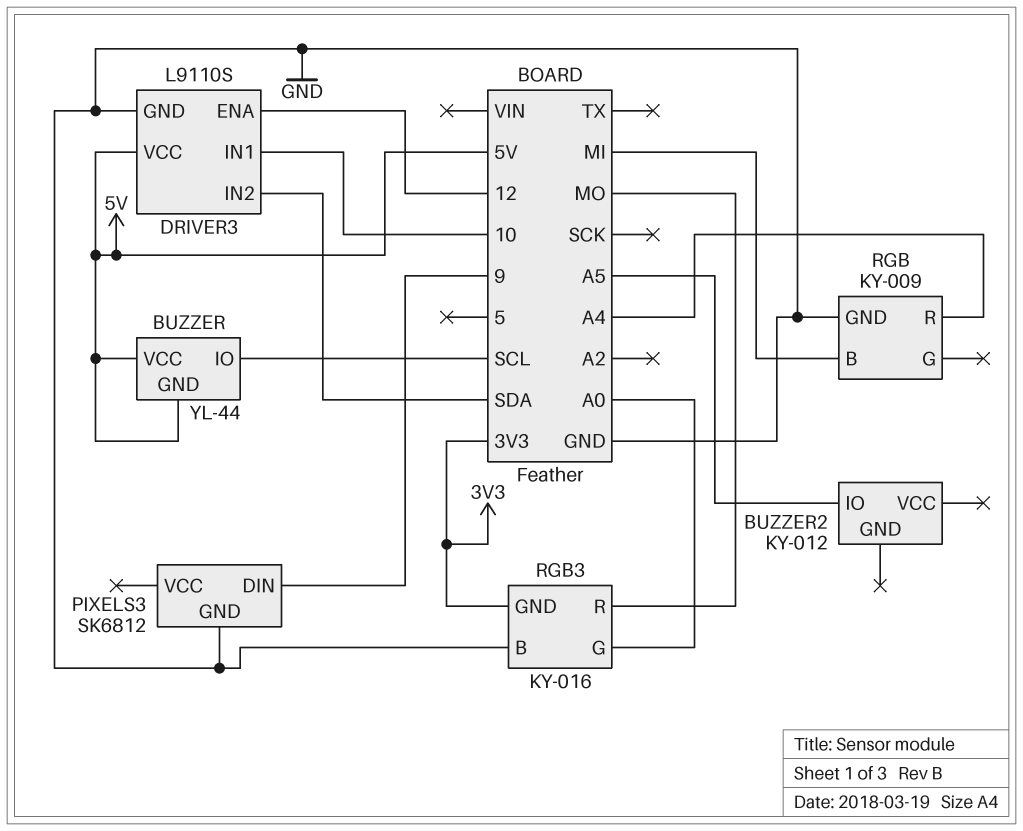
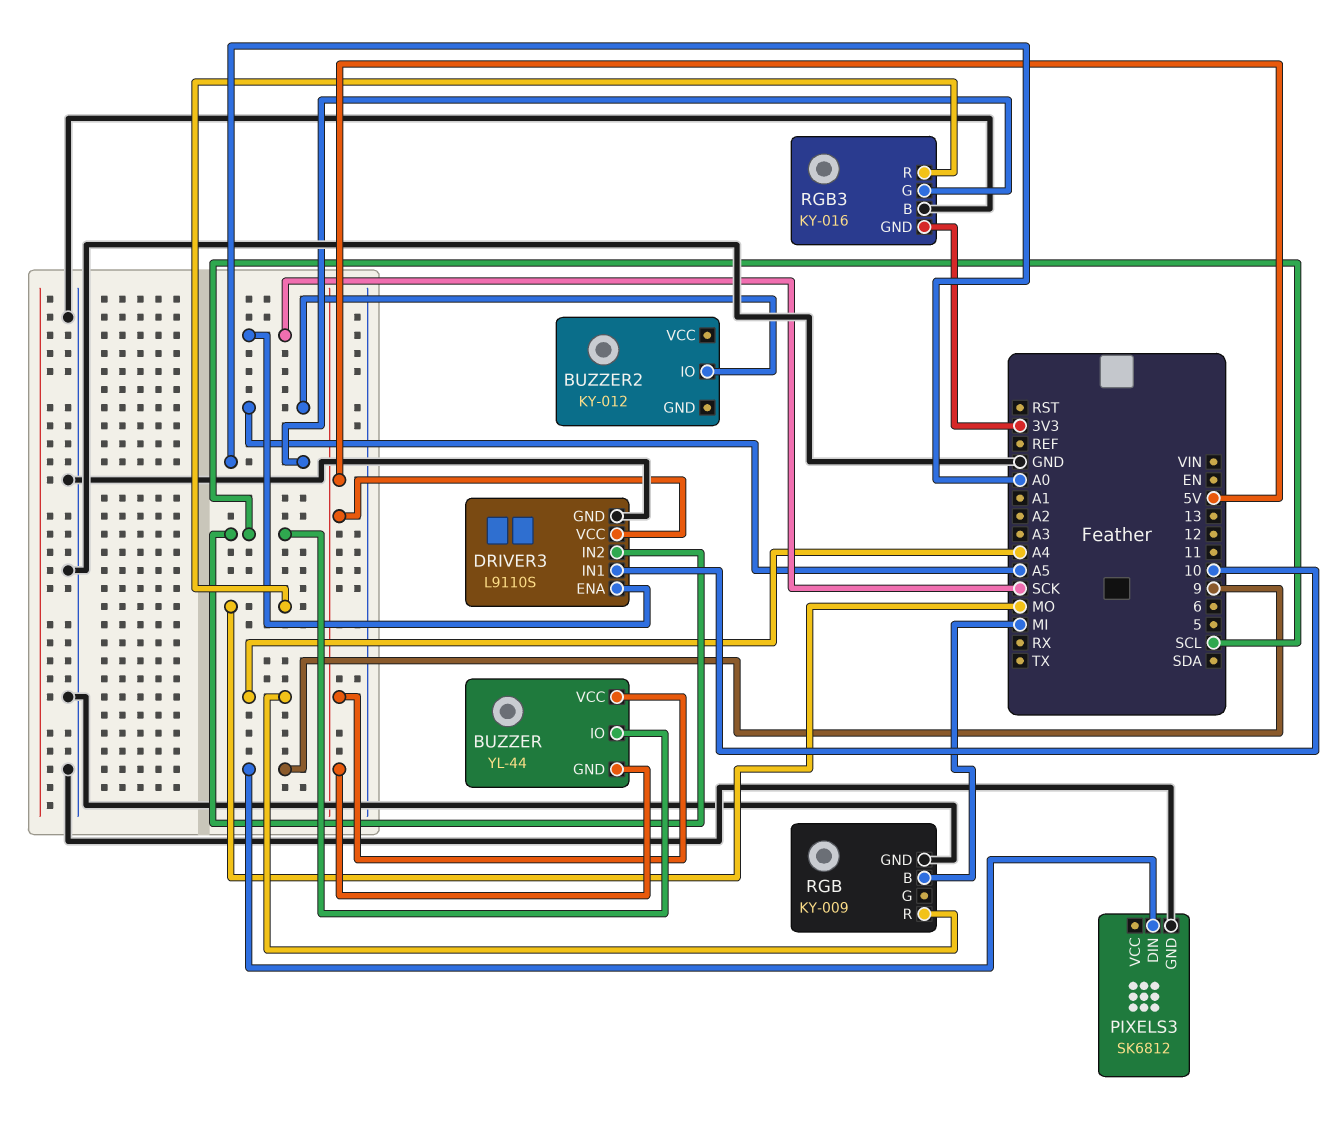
DRIVER3 pin ENA: 12 -> SCK
DRIVER3 pin IN2: SDA -> SCL

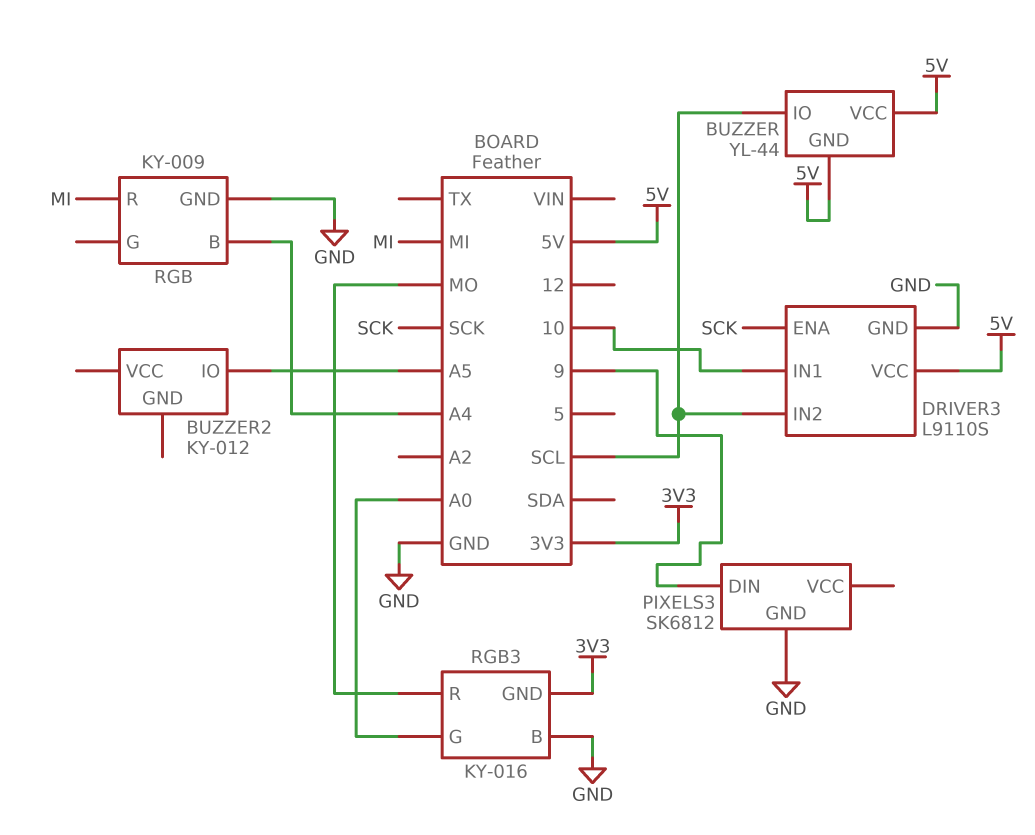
RGB pin B: MI -> A4
RGB pin R: A4 -> MI

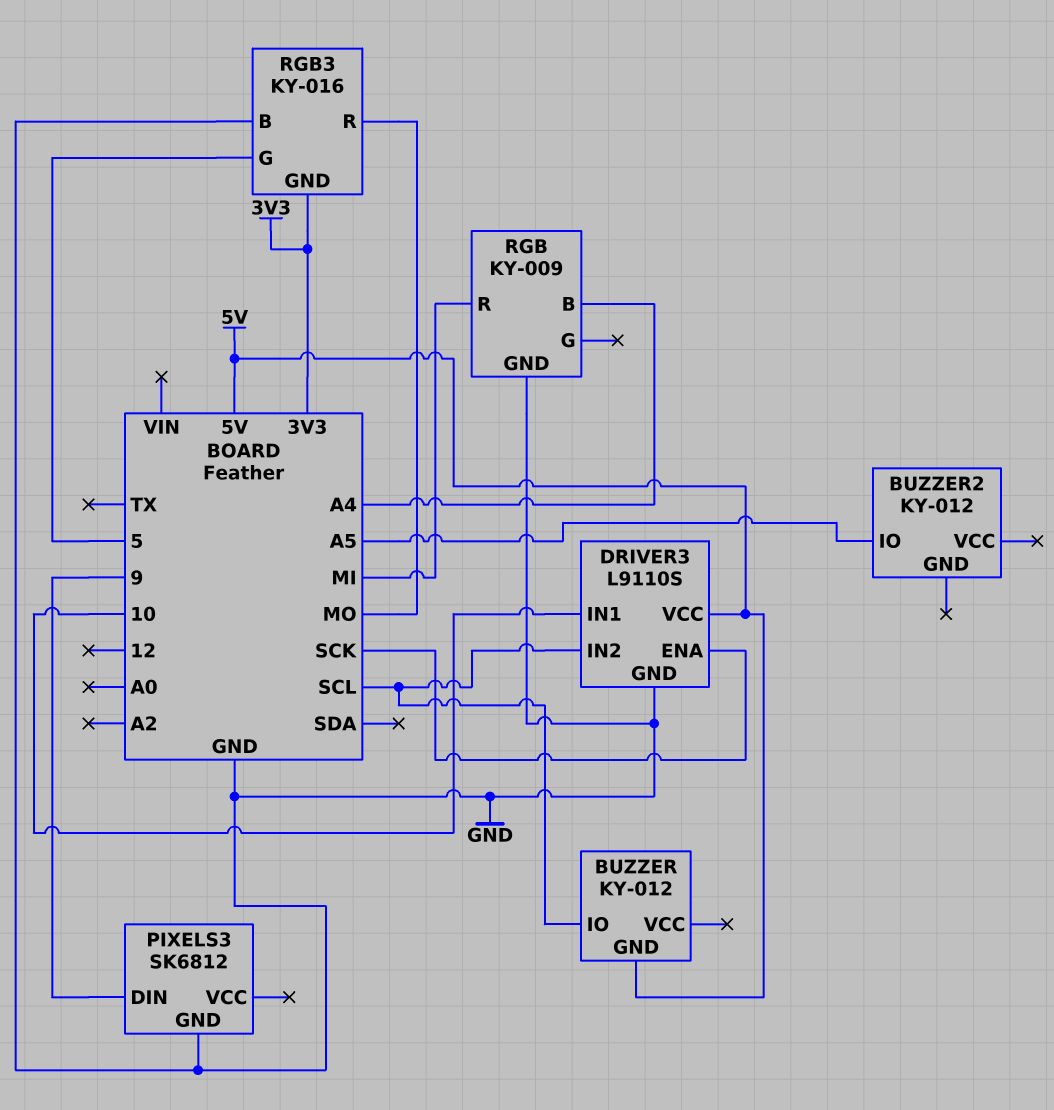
BUZZER: YL-44 -> KY-012
BUZZER pin VCC: 5V -> none
RGB3 pin G: A0 -> 5

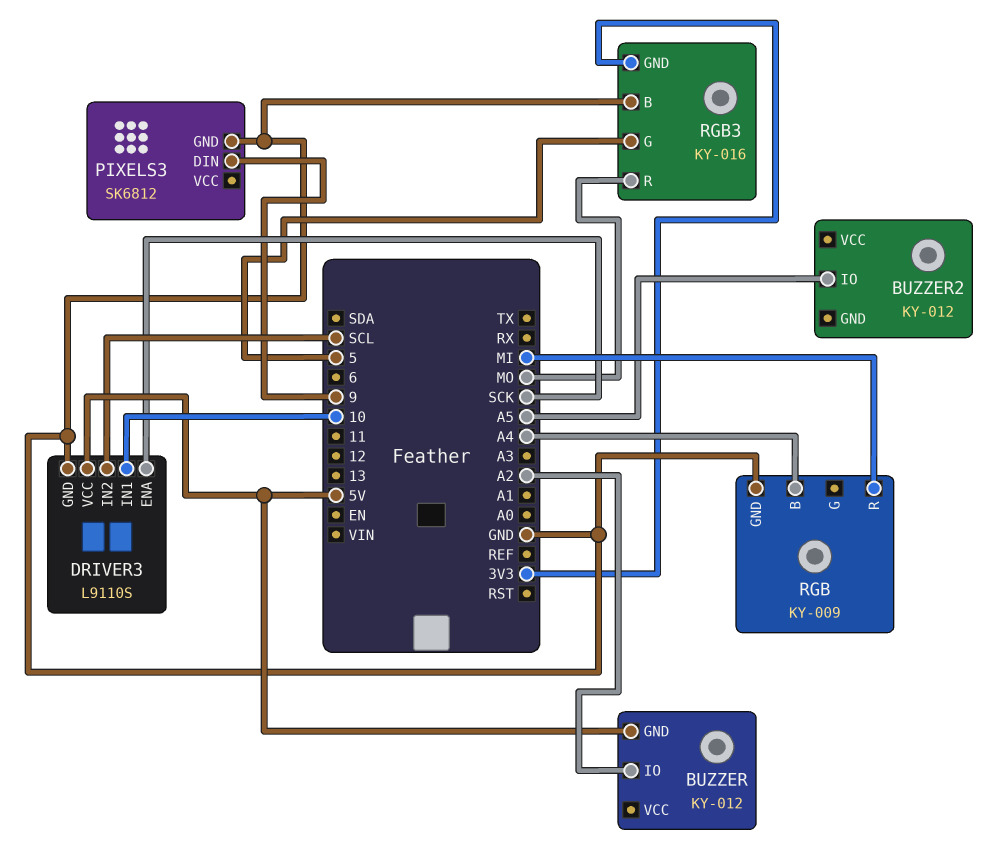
BUZZER pin IO: SCL -> A2

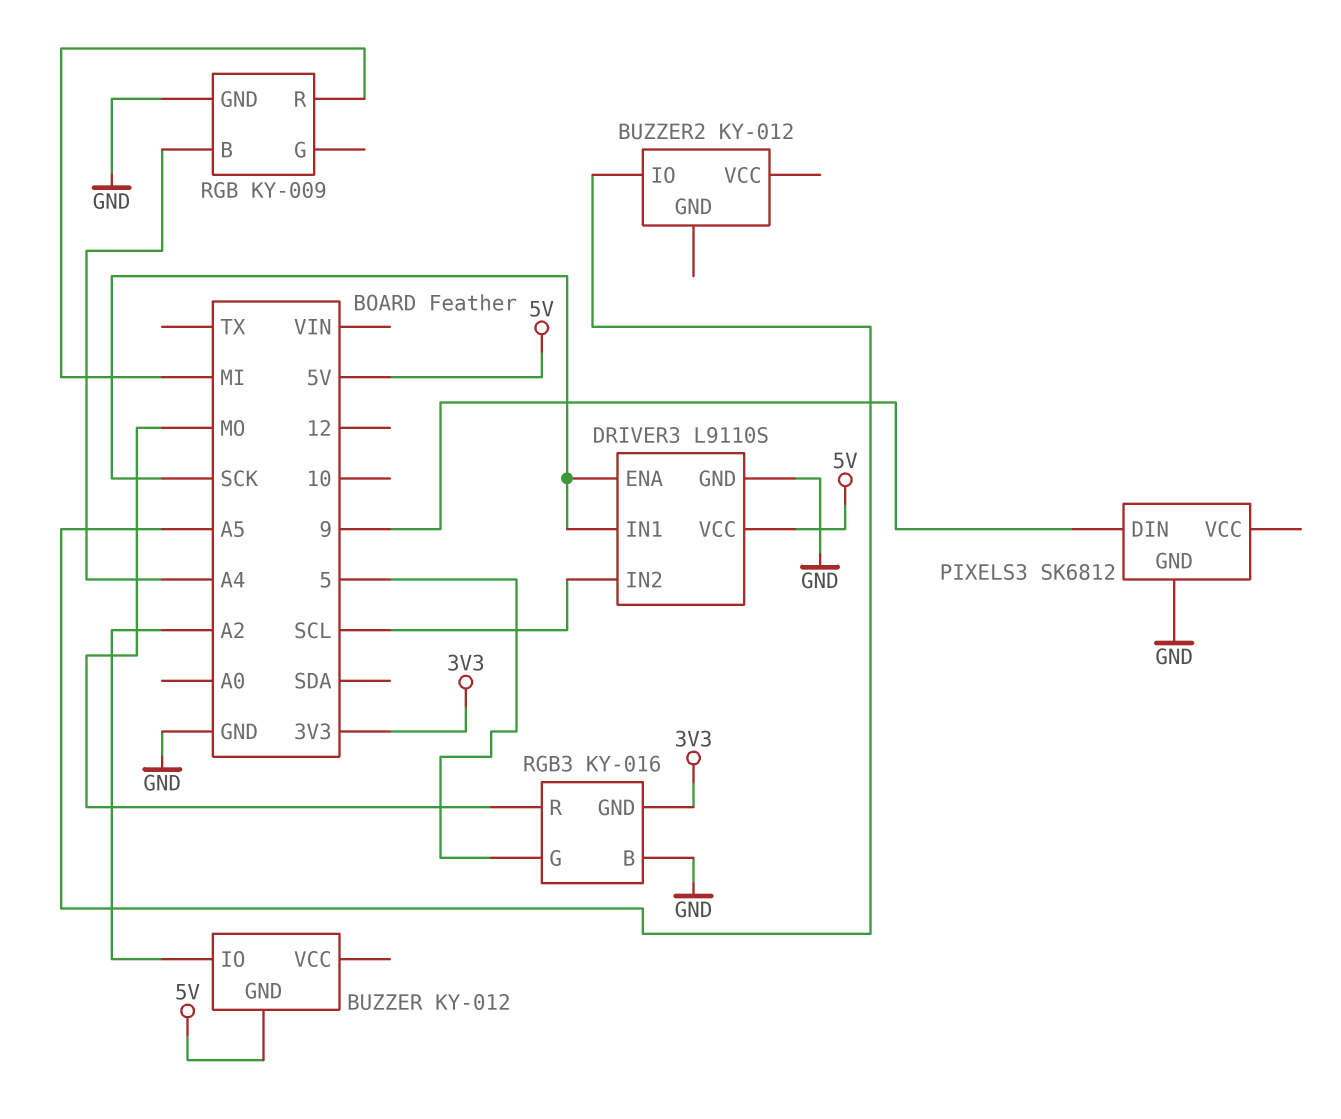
DRIVER3 pin IN1: 10 -> SCK

